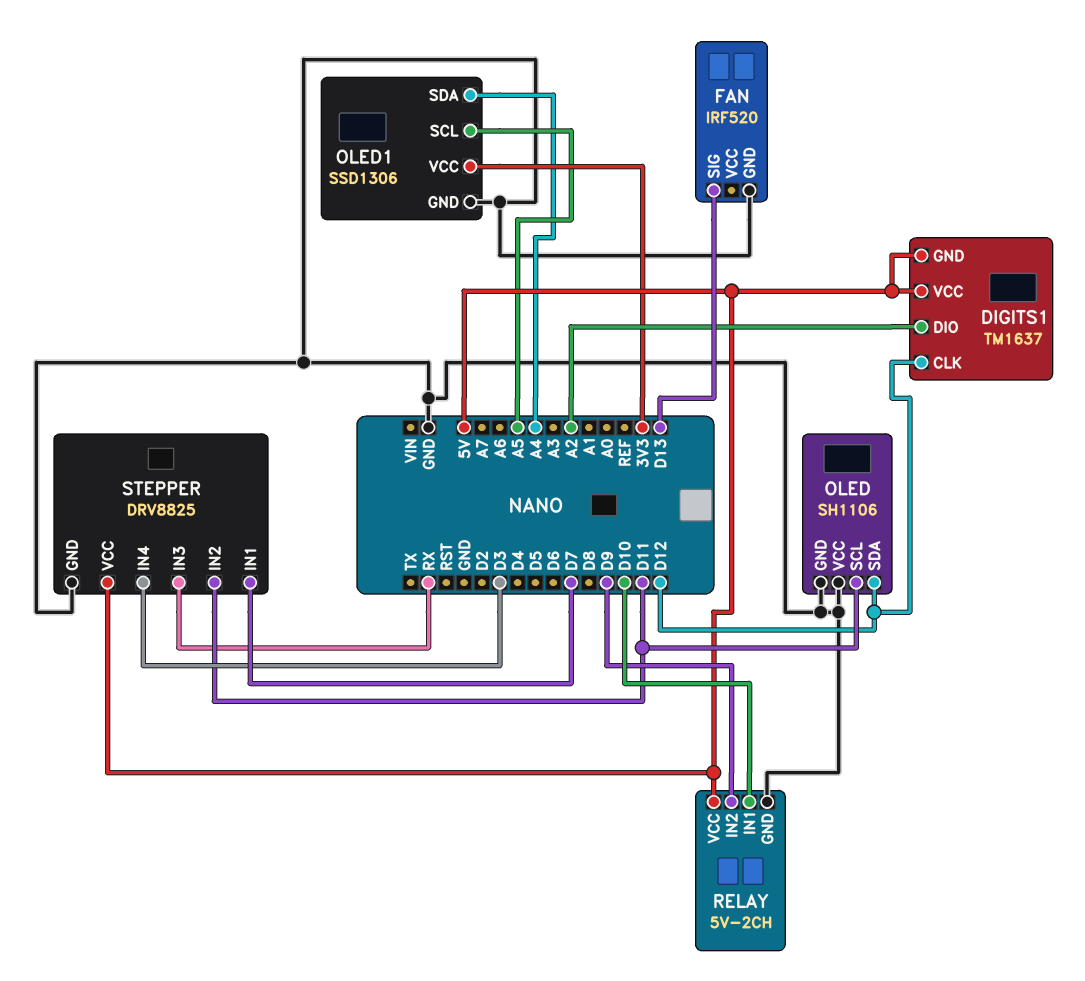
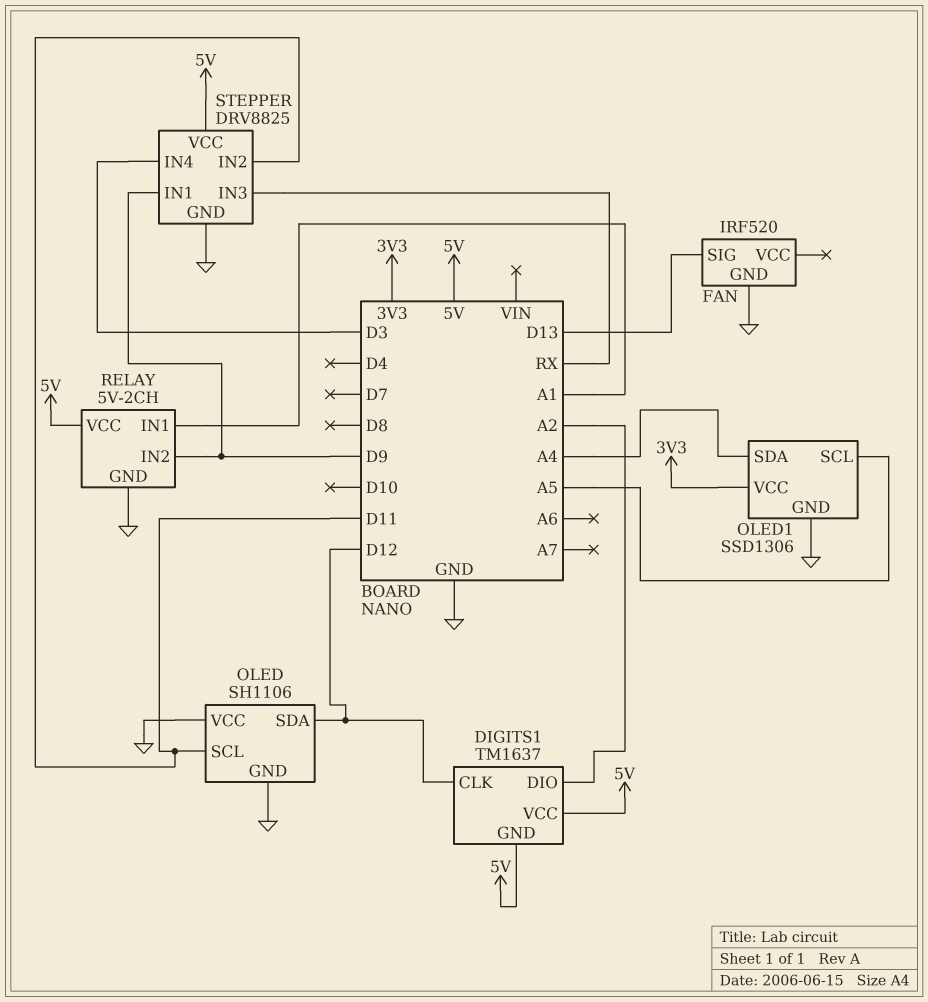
RELAY pin IN1: D10 -> A1
STEPPER pin IN1: D7 -> D9

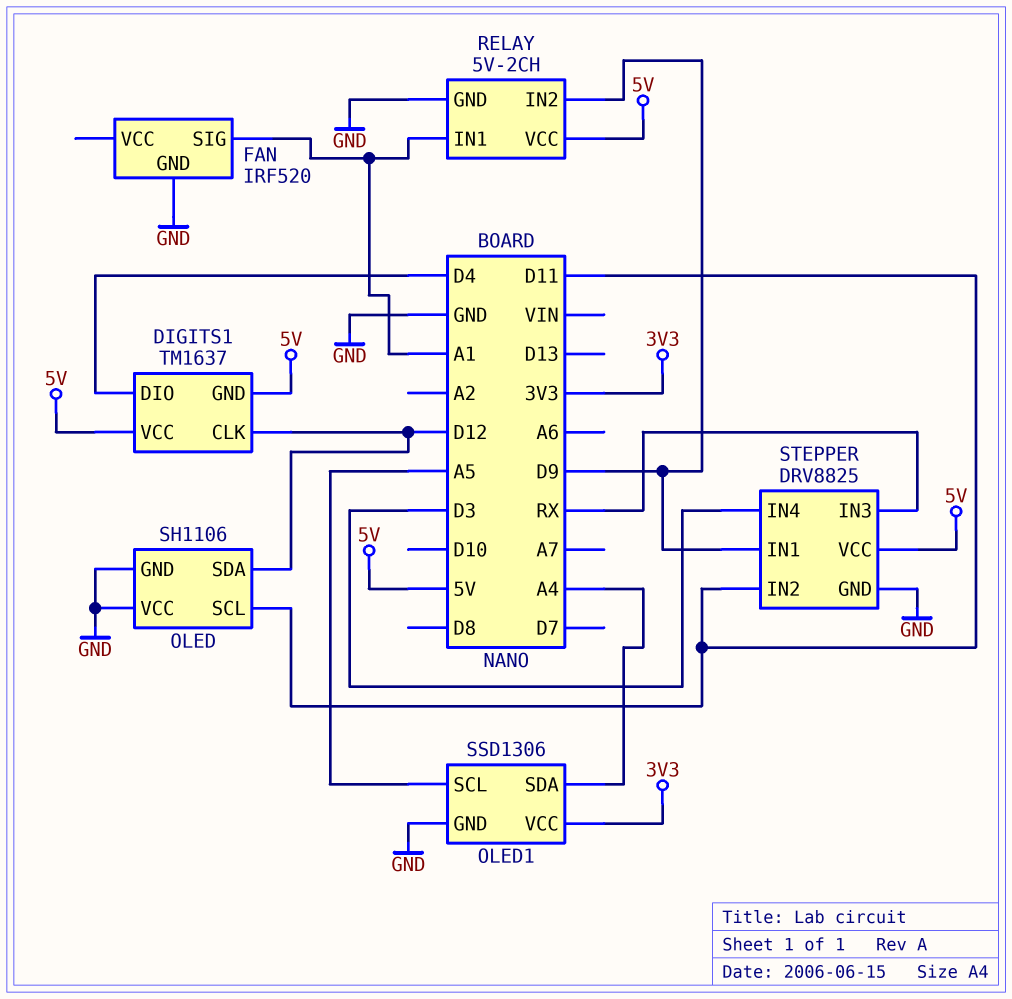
DIGITS1 pin DIO: A2 -> D4
FAN pin SIG: D13 -> A1

